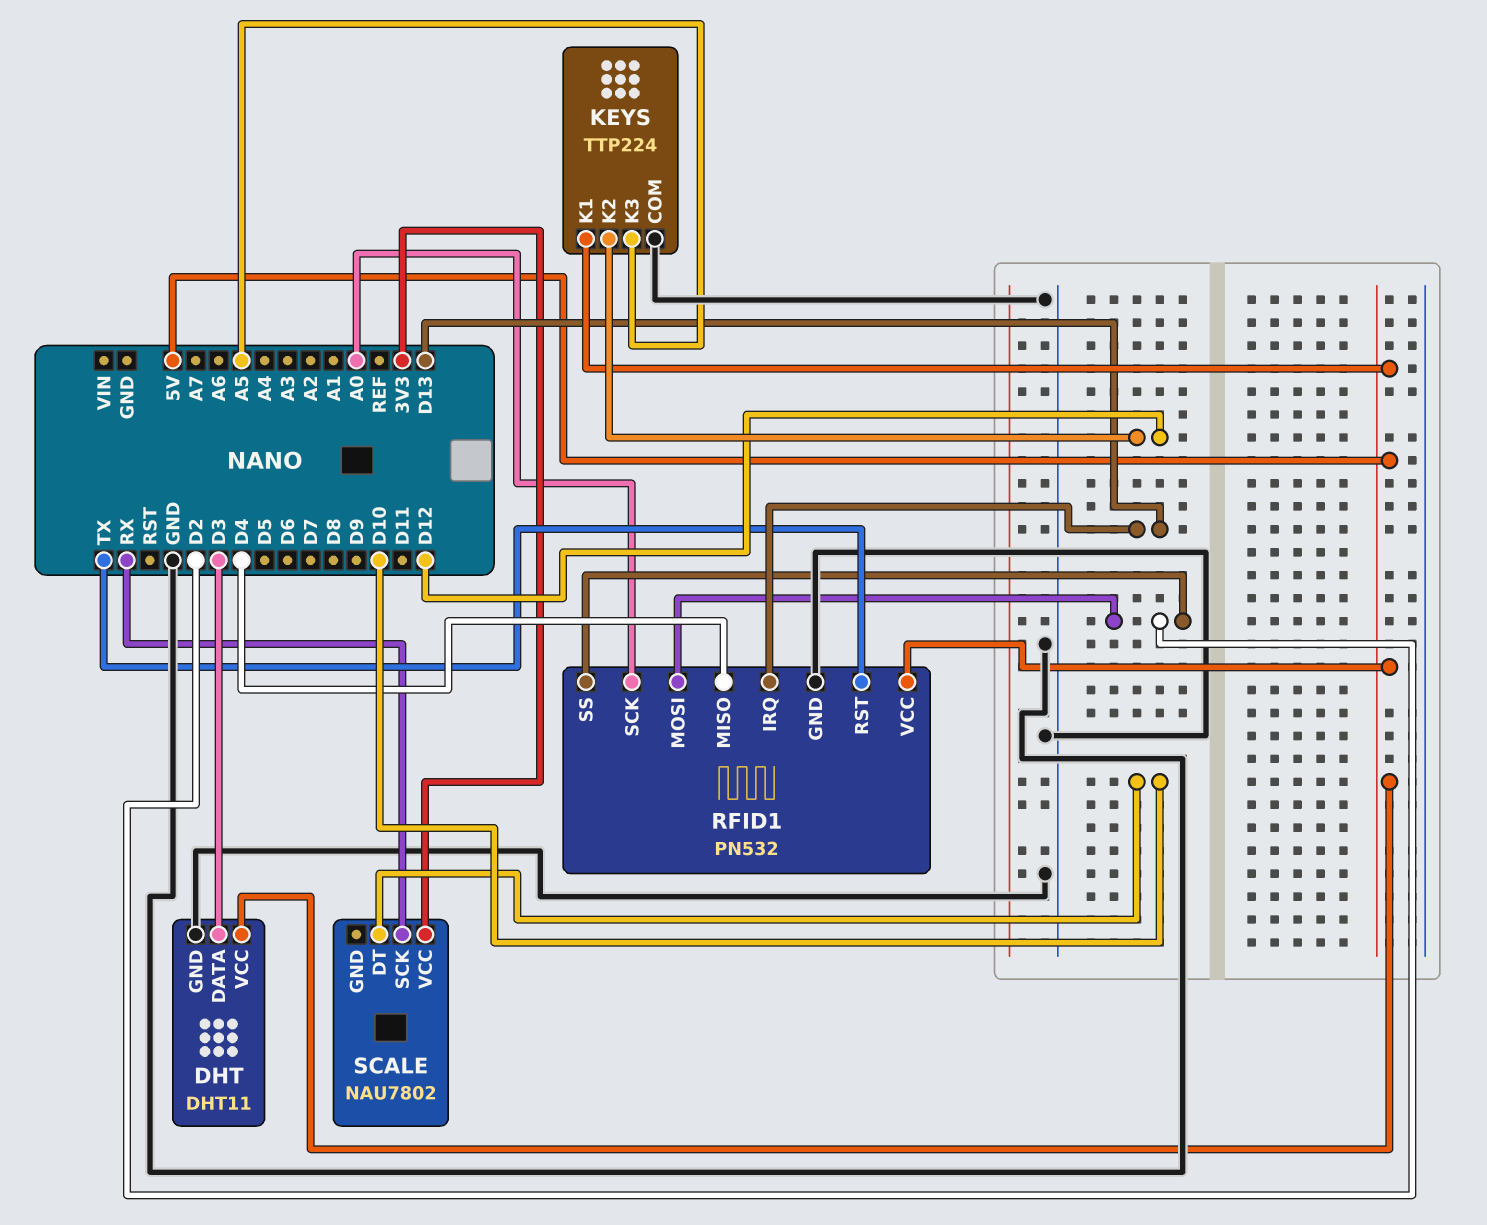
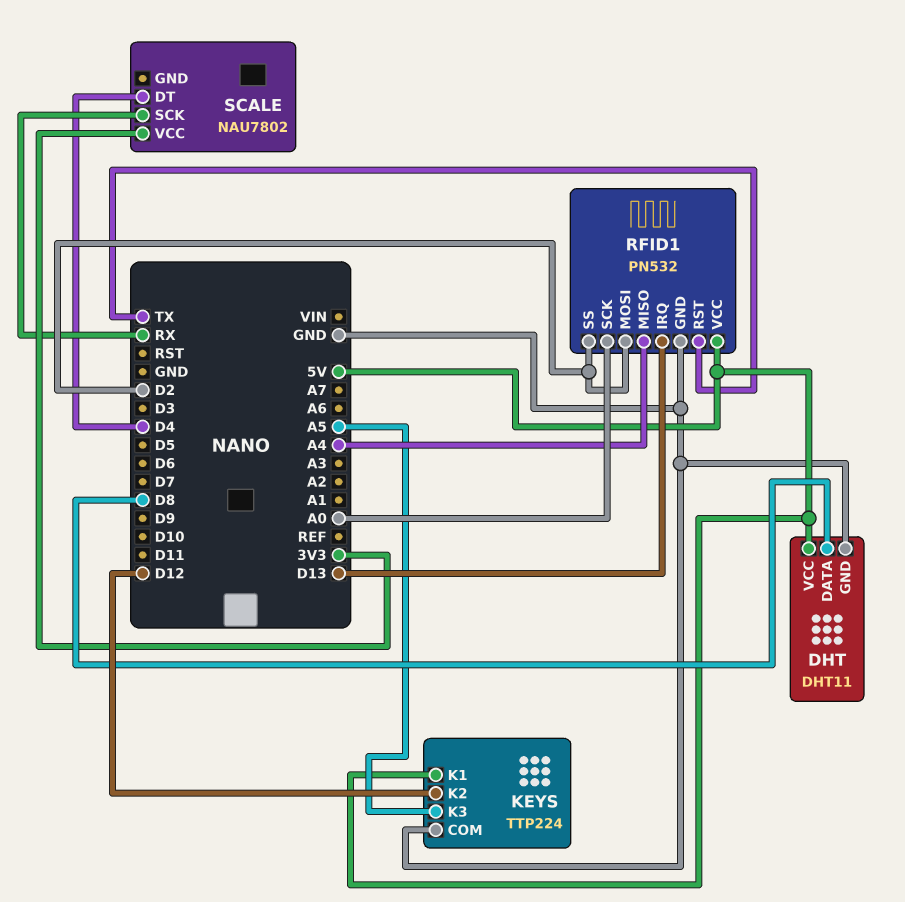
DHT pin DATA: D3 -> D8
RFID1 pin MISO: D4 -> A4
SCALE pin DT: D10 -> D4

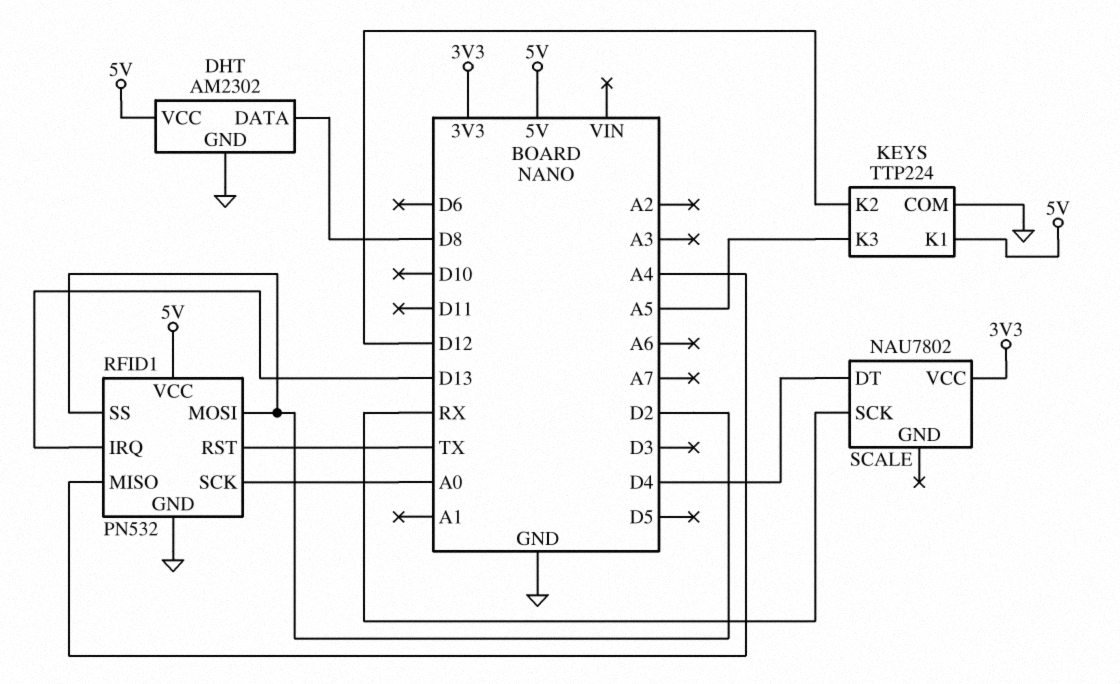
DHT: DHT11 -> AM2302

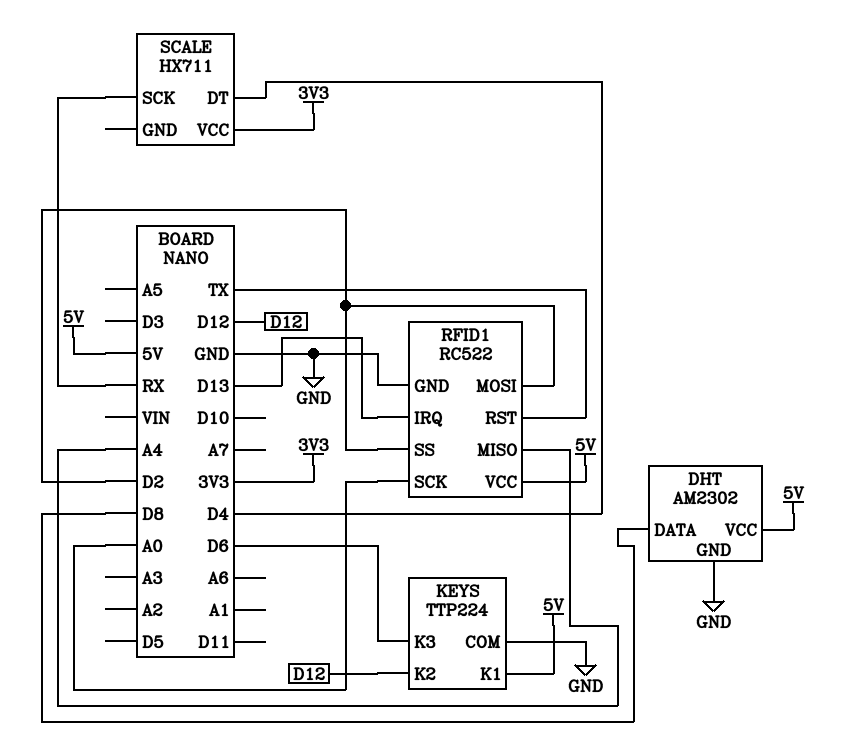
KEYS pin K3: A5 -> D6
RFID1: PN532 -> RC522
SCALE: NAU7802 -> HX711

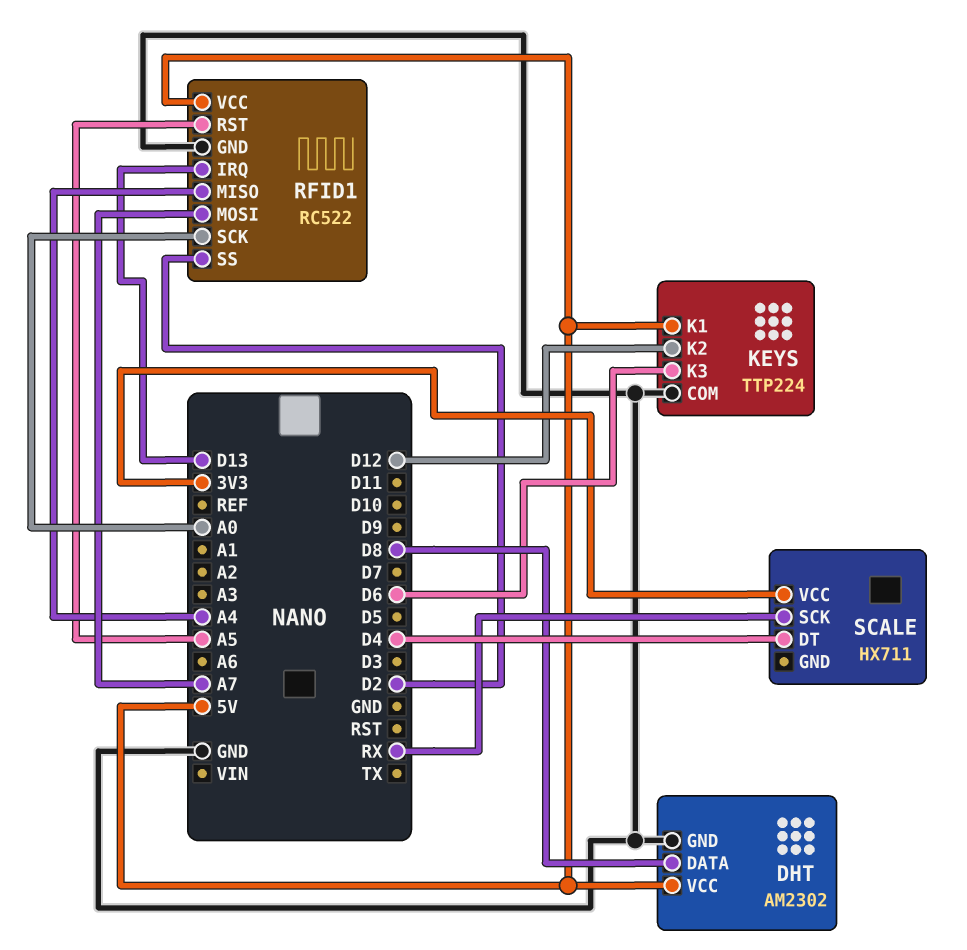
RFID1 pin MOSI: D2 -> A7
RFID1 pin RST: TX -> A5

